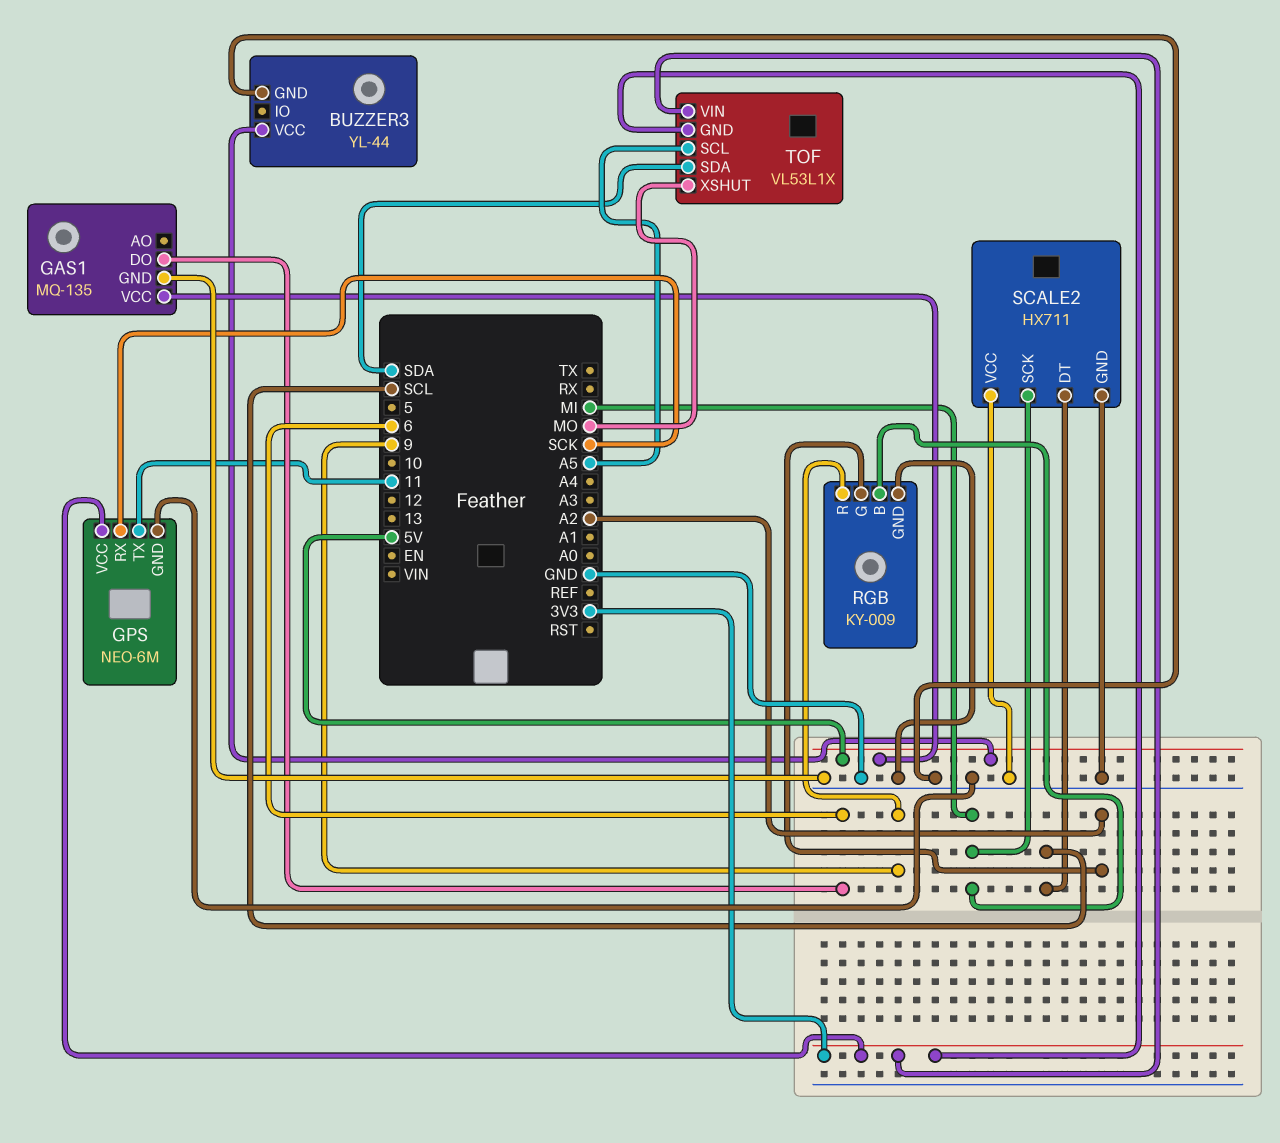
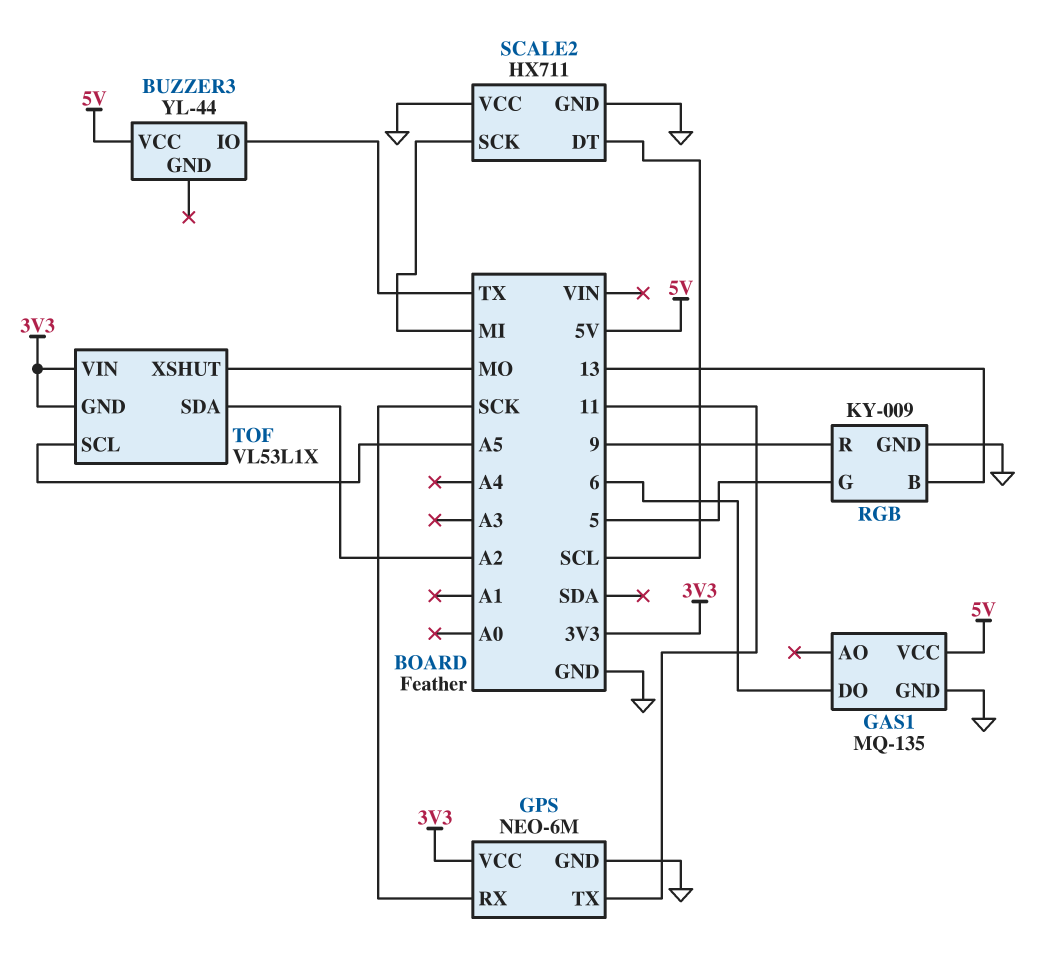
BUZZER3 pin GND: GND -> none
BUZZER3 pin IO: none -> TX
RGB pin B: MI -> 13
RGB pin G: A2 -> 5
TOF pin SDA: SDA -> A2

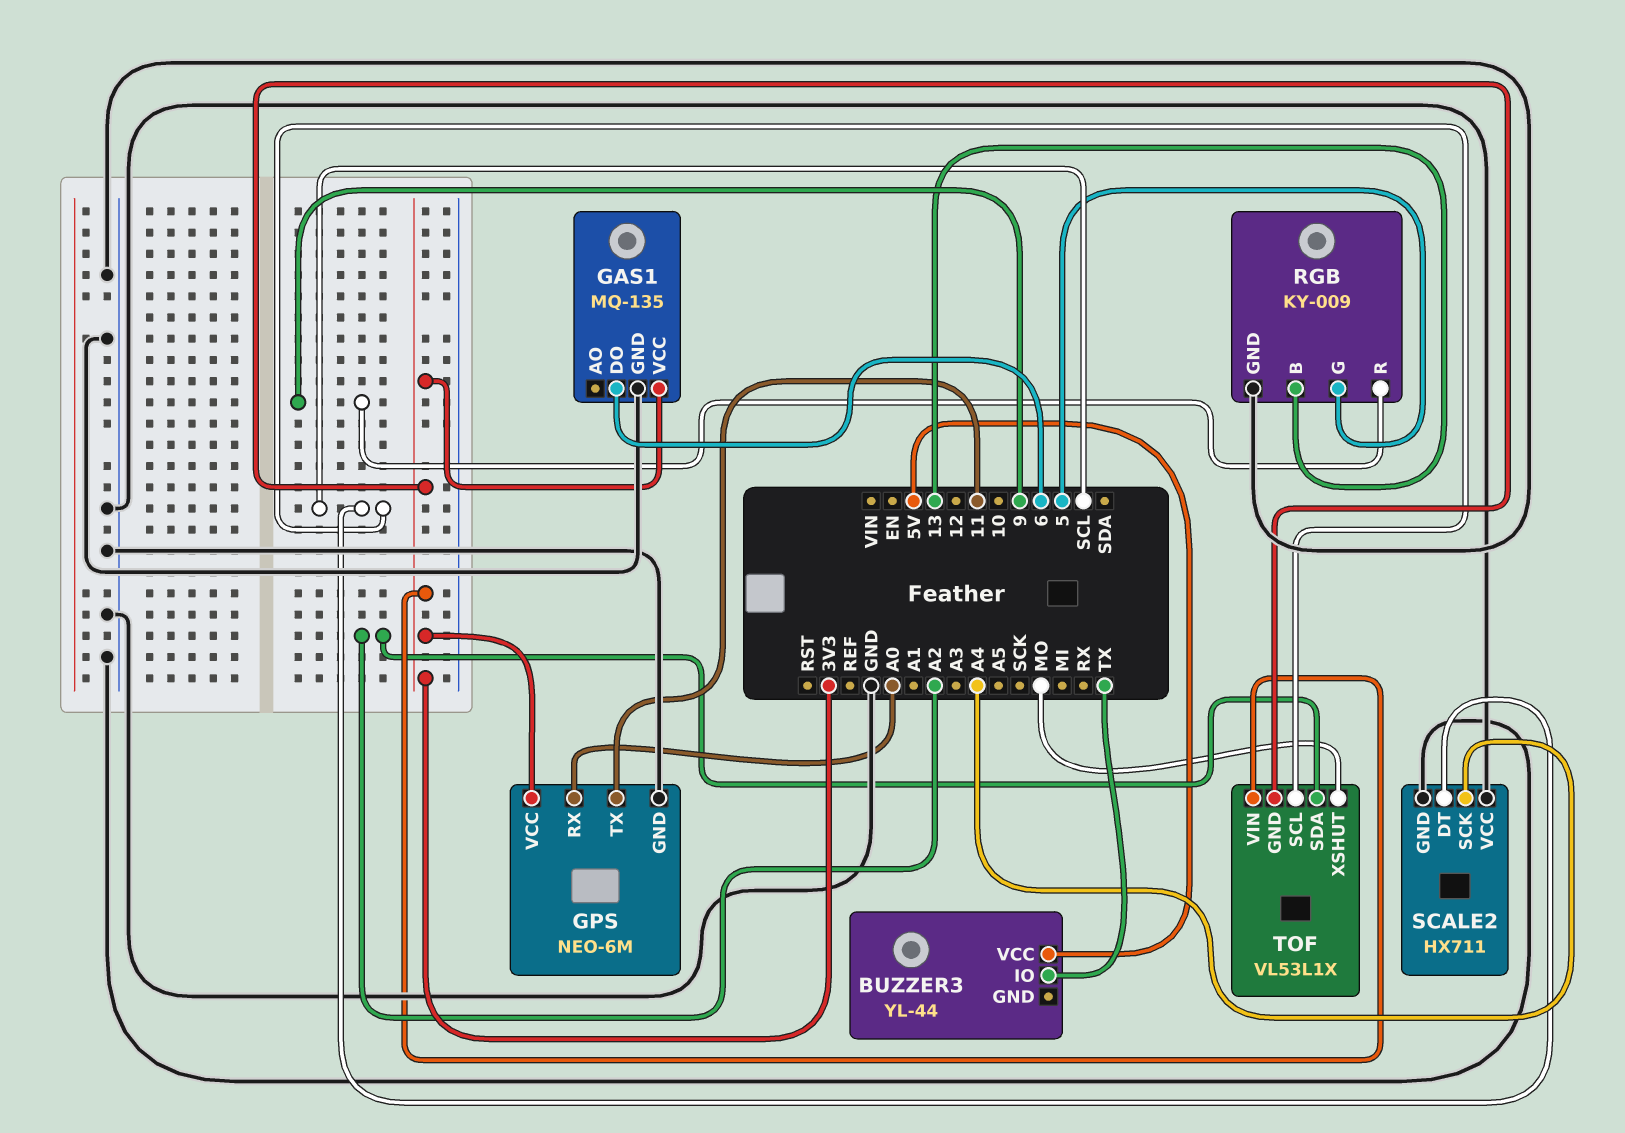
GAS1 pin VCC: 5V -> 3V3
GPS pin RX: SCK -> A0
SCALE2 pin SCK: MI -> A4
TOF pin SCL: A5 -> SCL

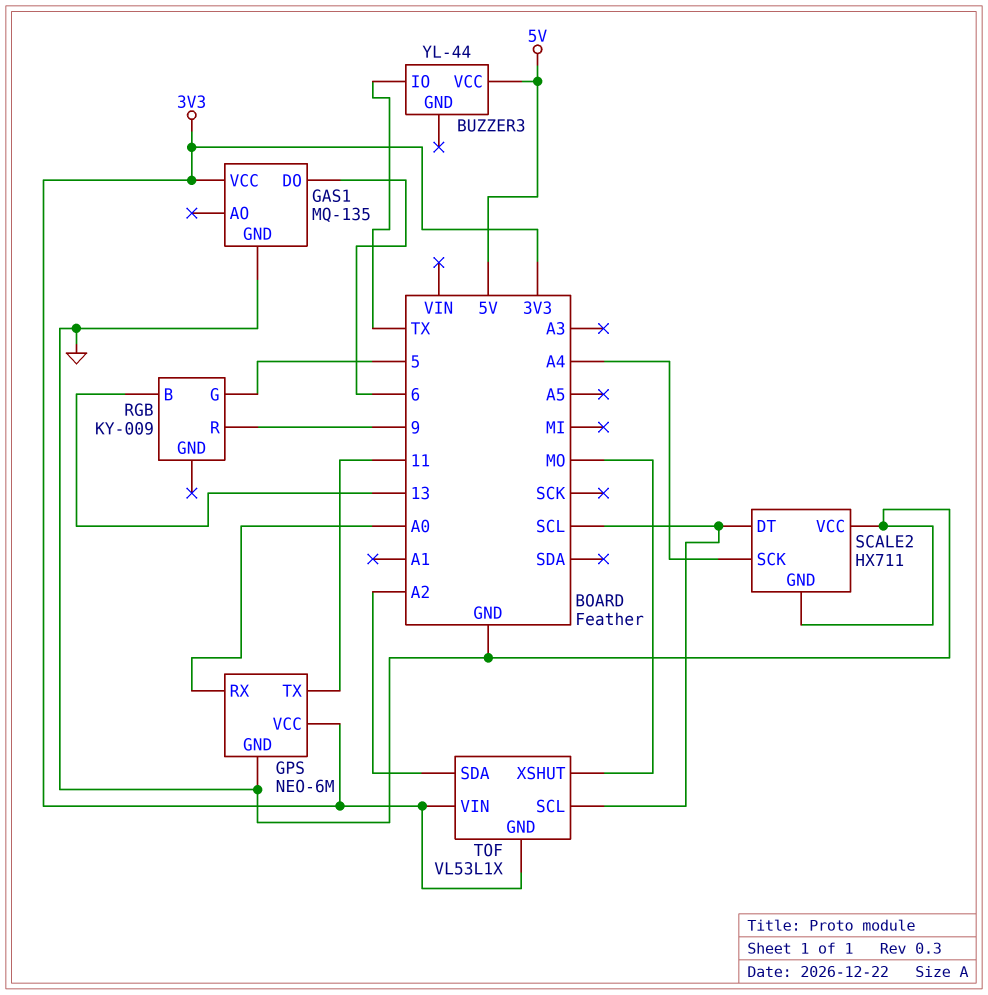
RGB pin GND: GND -> none

